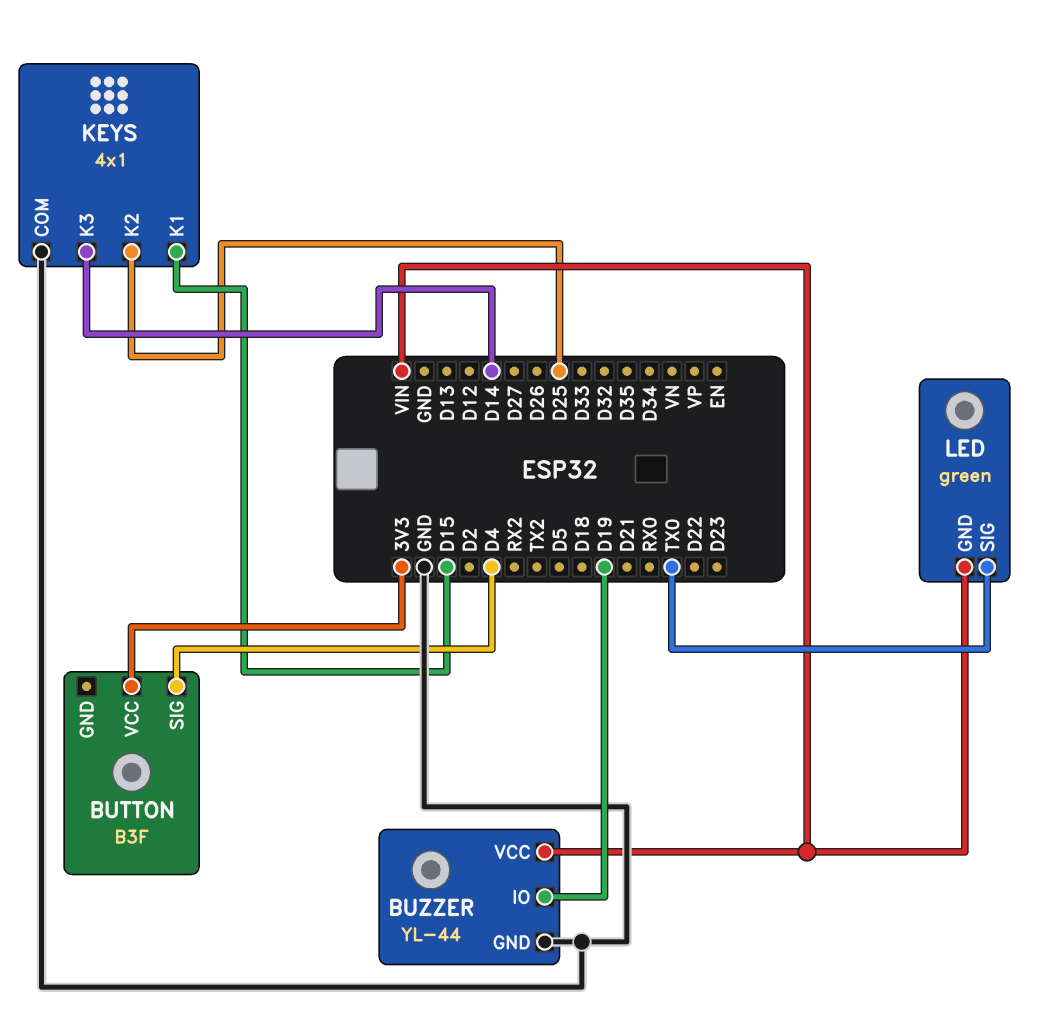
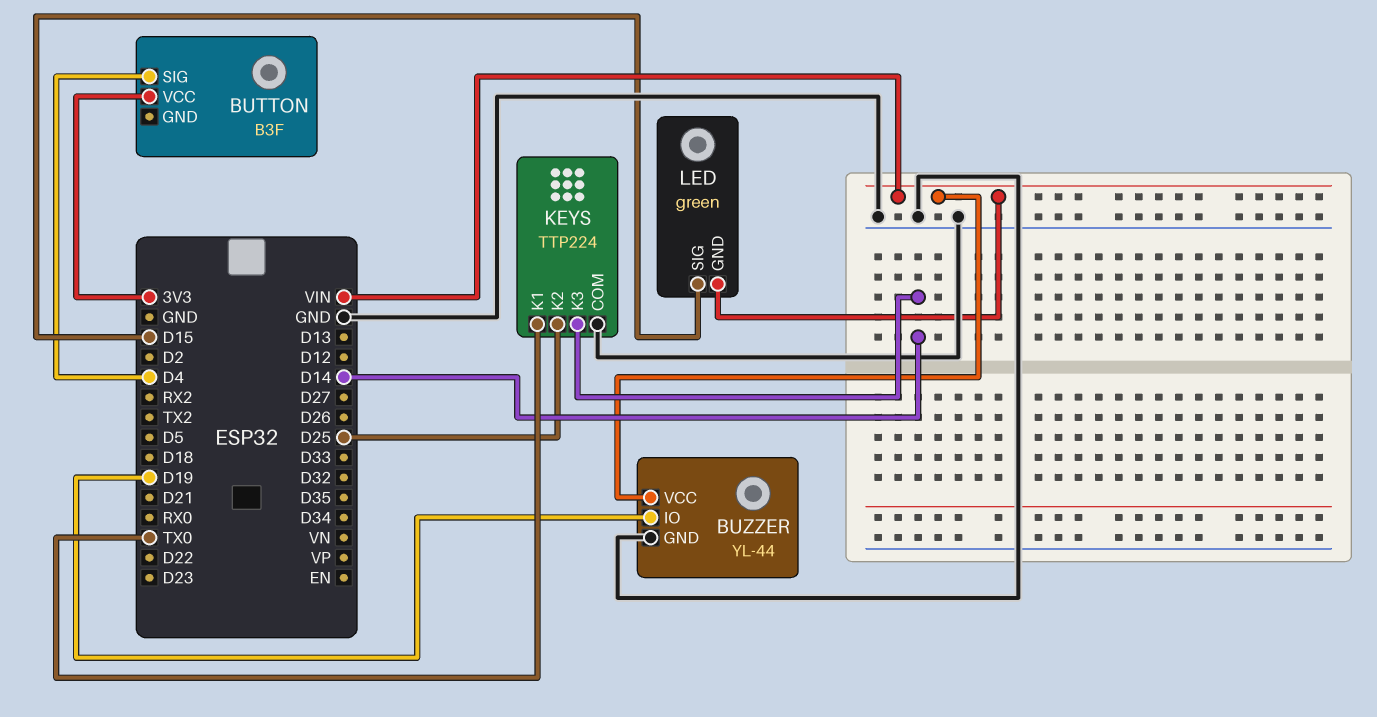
KEYS: 4x1 -> TTP224
KEYS pin K1: D15 -> TX0
LED pin SIG: TX0 -> D15

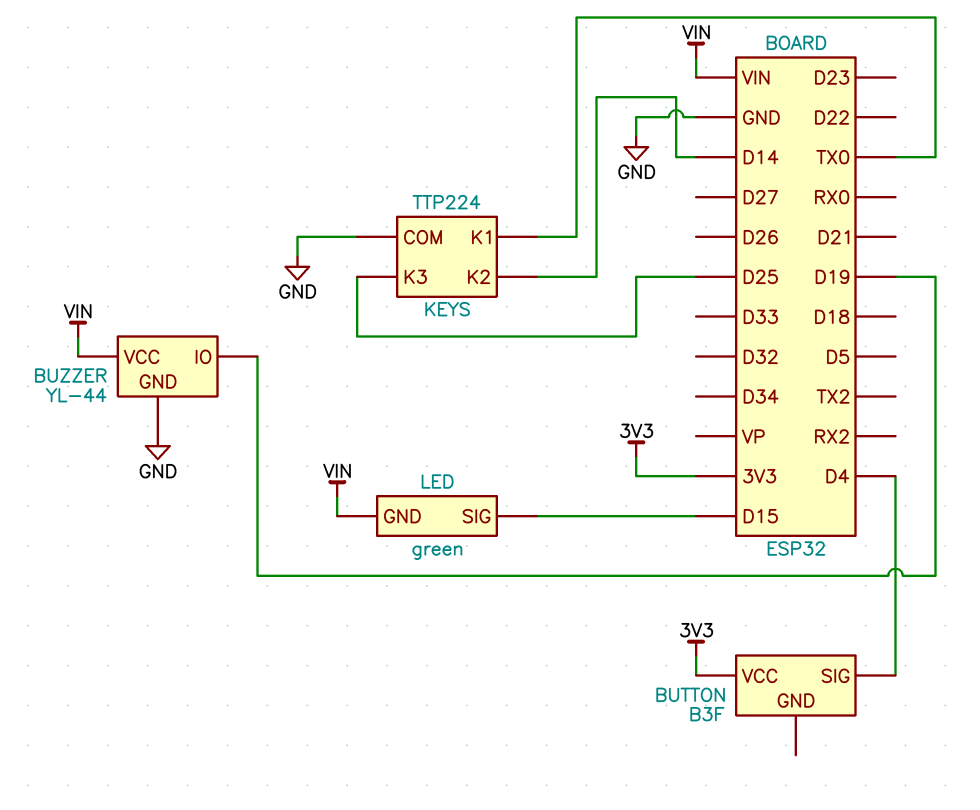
KEYS pin K2: D25 -> D14
KEYS pin K3: D14 -> D25

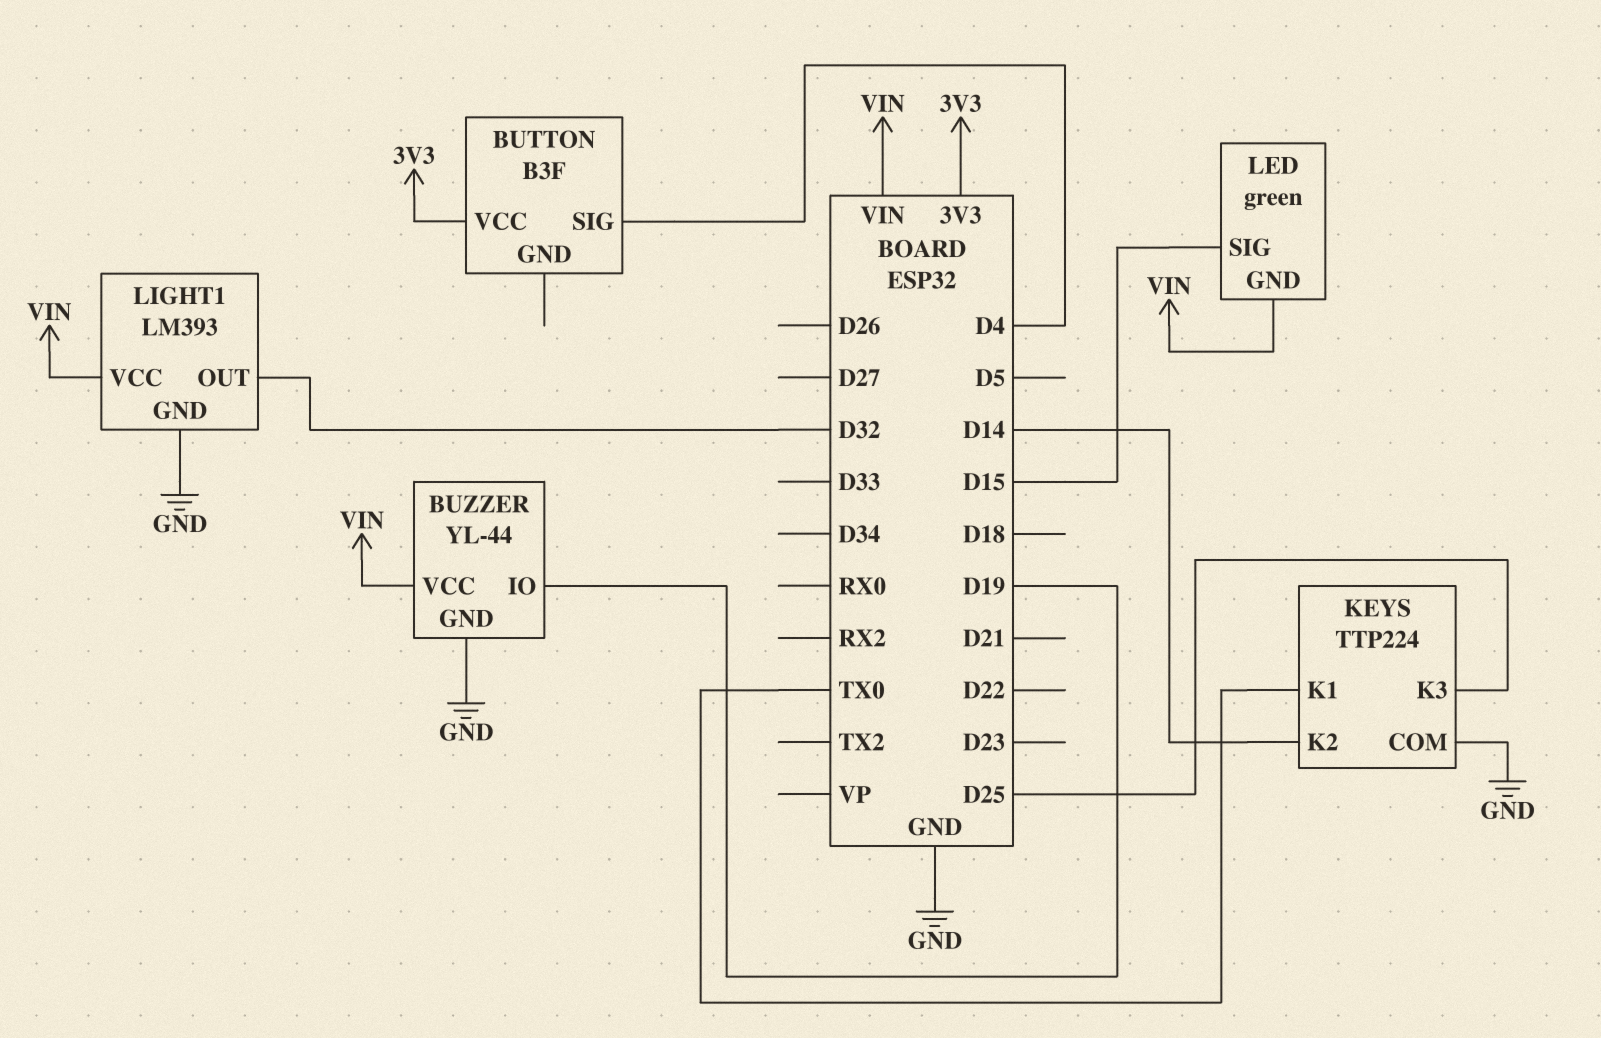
LIGHT1: none -> LM393
LIGHT1 pin GND: none -> GND
LIGHT1 pin OUT: none -> D32
LIGHT1 pin VCC: none -> VIN

